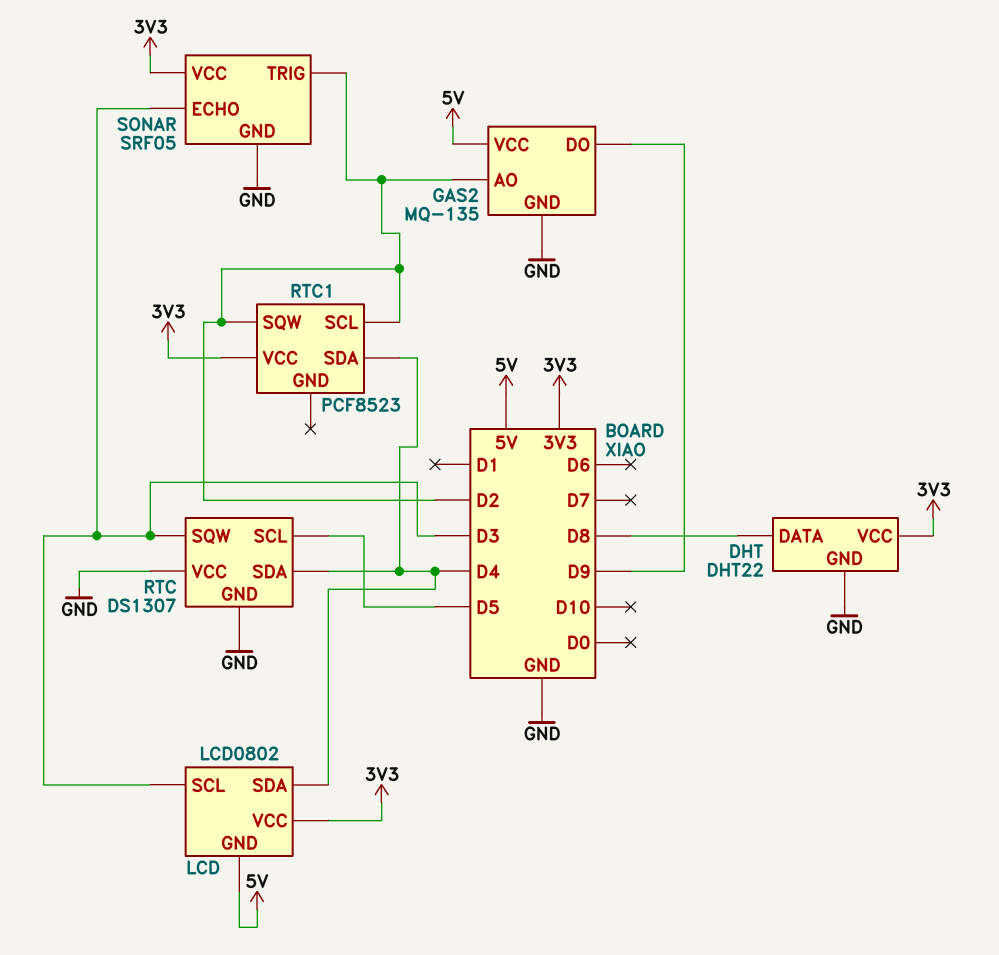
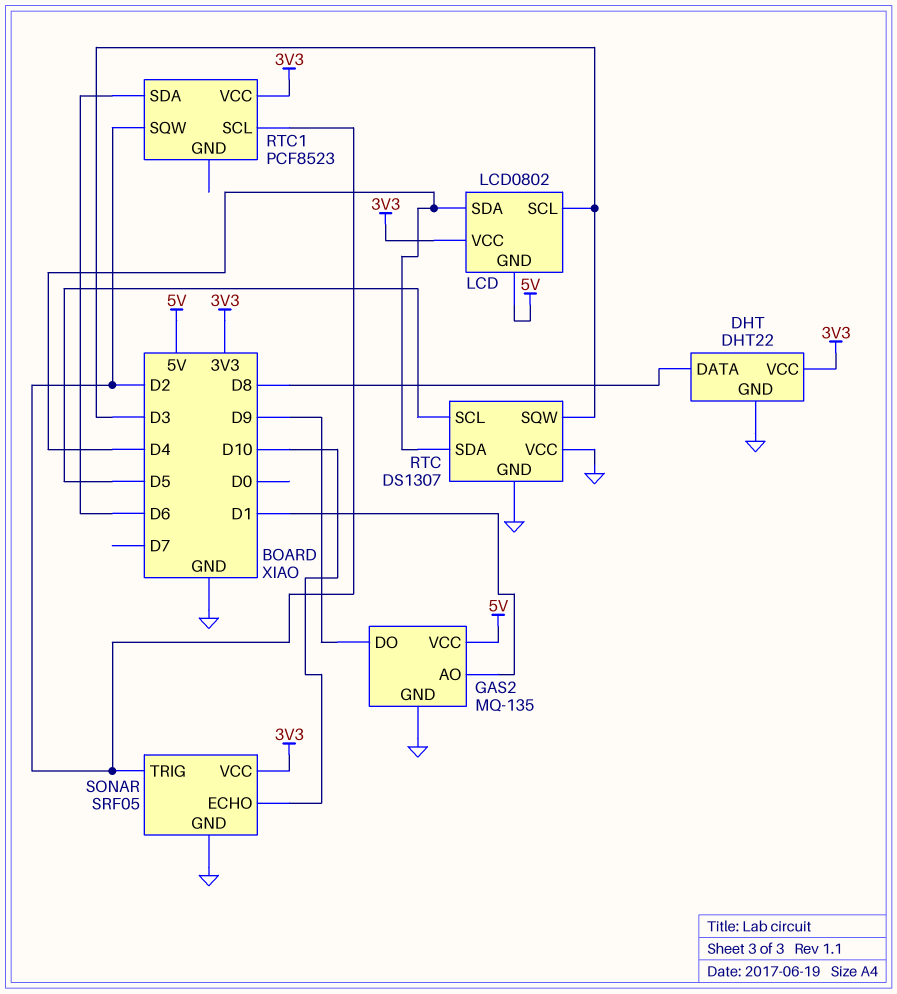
GAS2 pin AO: D2 -> D1
RTC1 pin SDA: D4 -> D6
SONAR pin ECHO: D3 -> D10

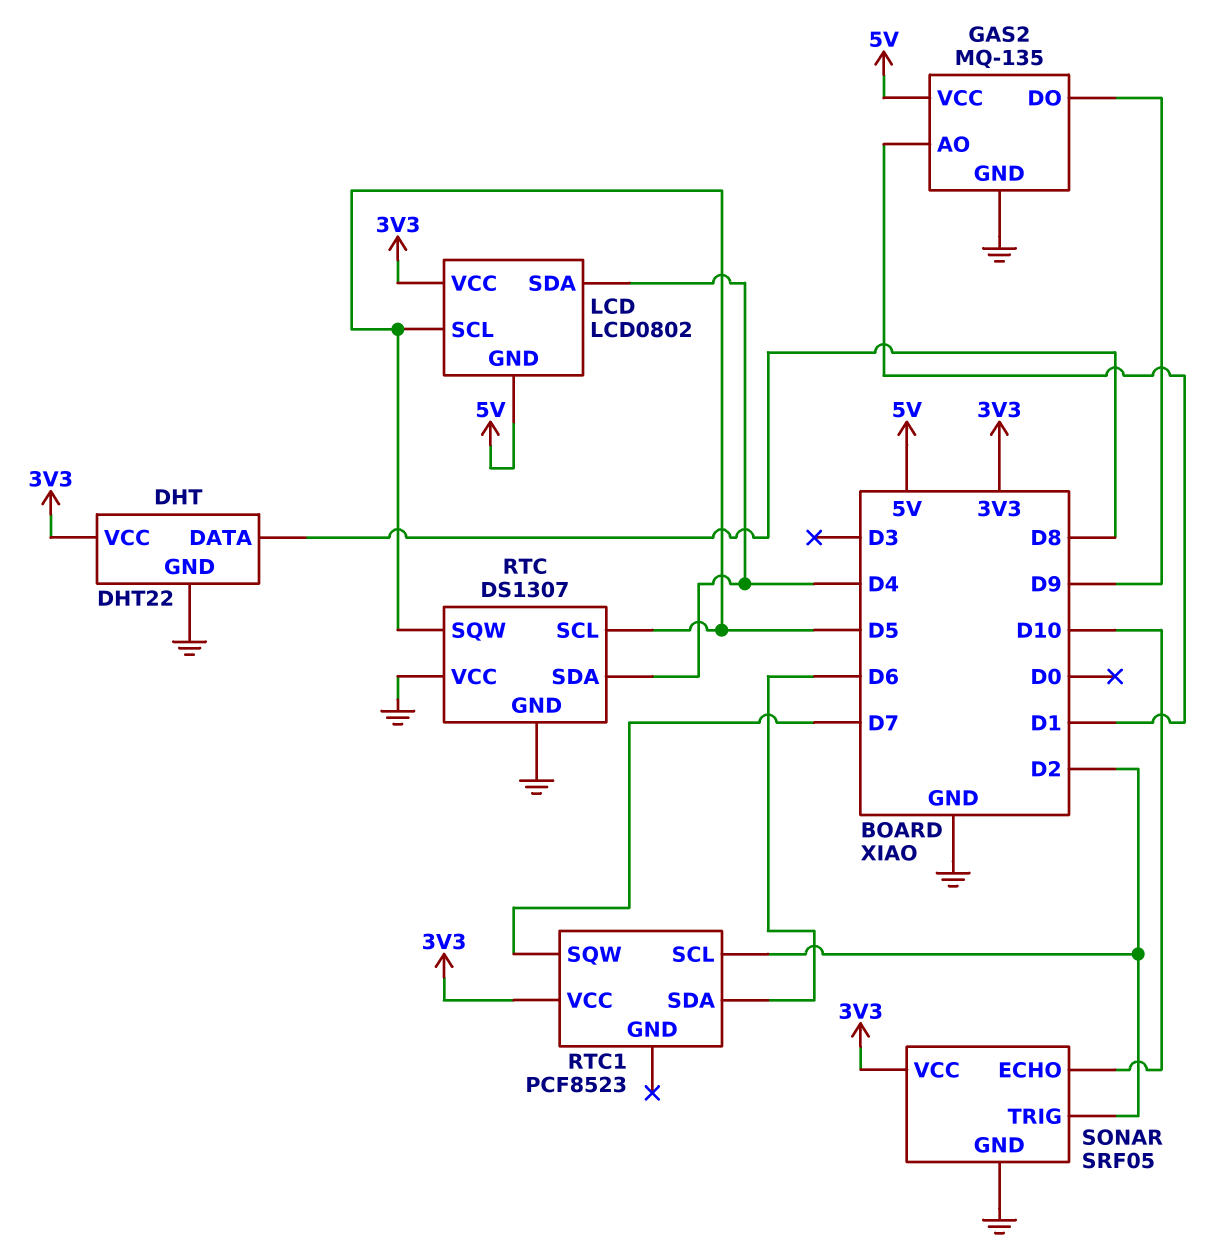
LCD pin SCL: D3 -> D5
RTC pin SQW: D3 -> D5
RTC1 pin SQW: D2 -> D7

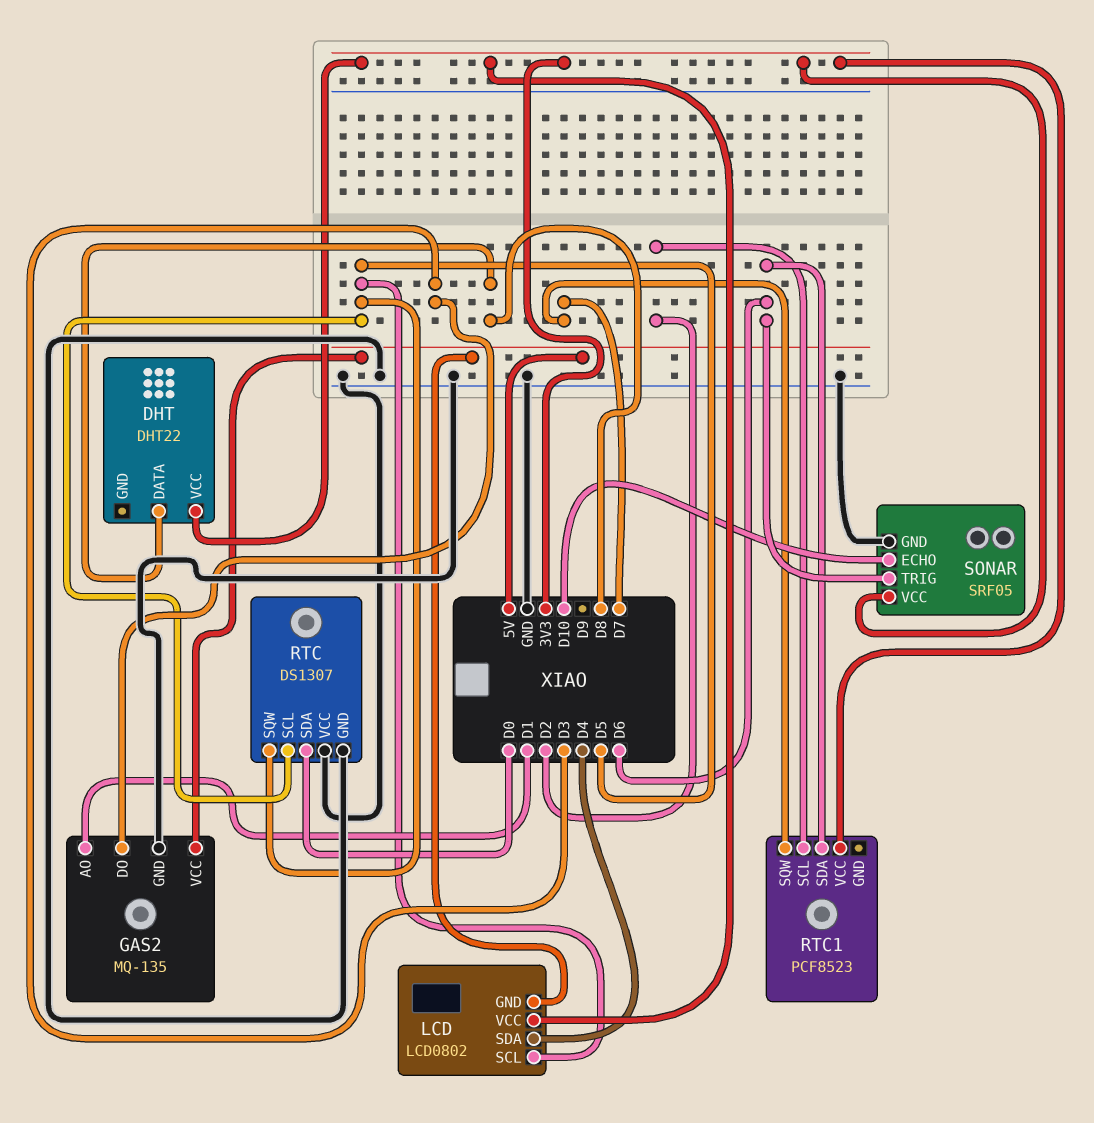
DHT pin GND: GND -> none
GAS2 pin DO: D9 -> D3
RTC pin SDA: D4 -> D0
SONAR pin TRIG: D2 -> D6

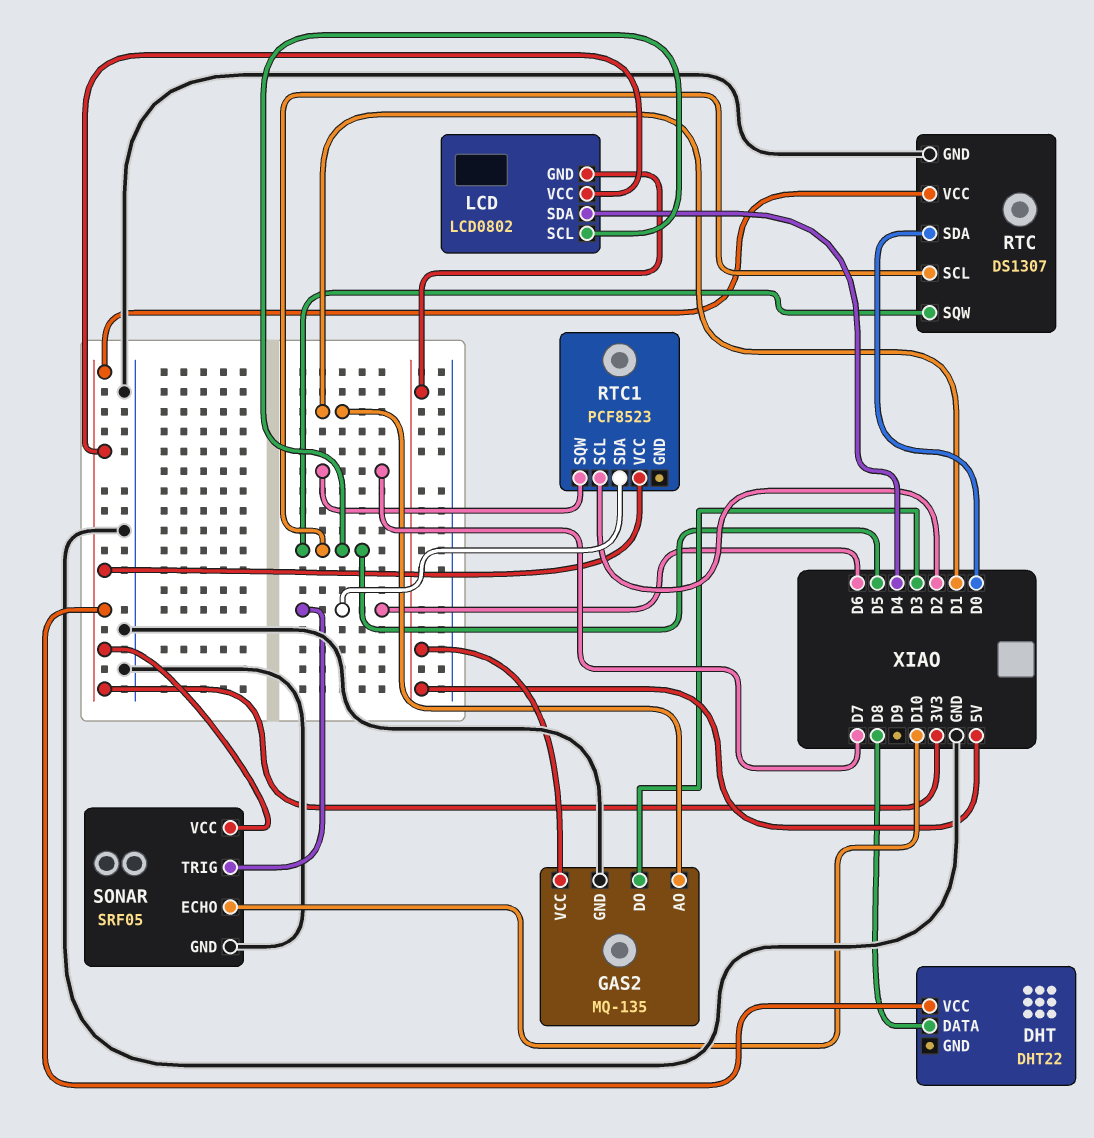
RTC pin VCC: GND -> 3V3

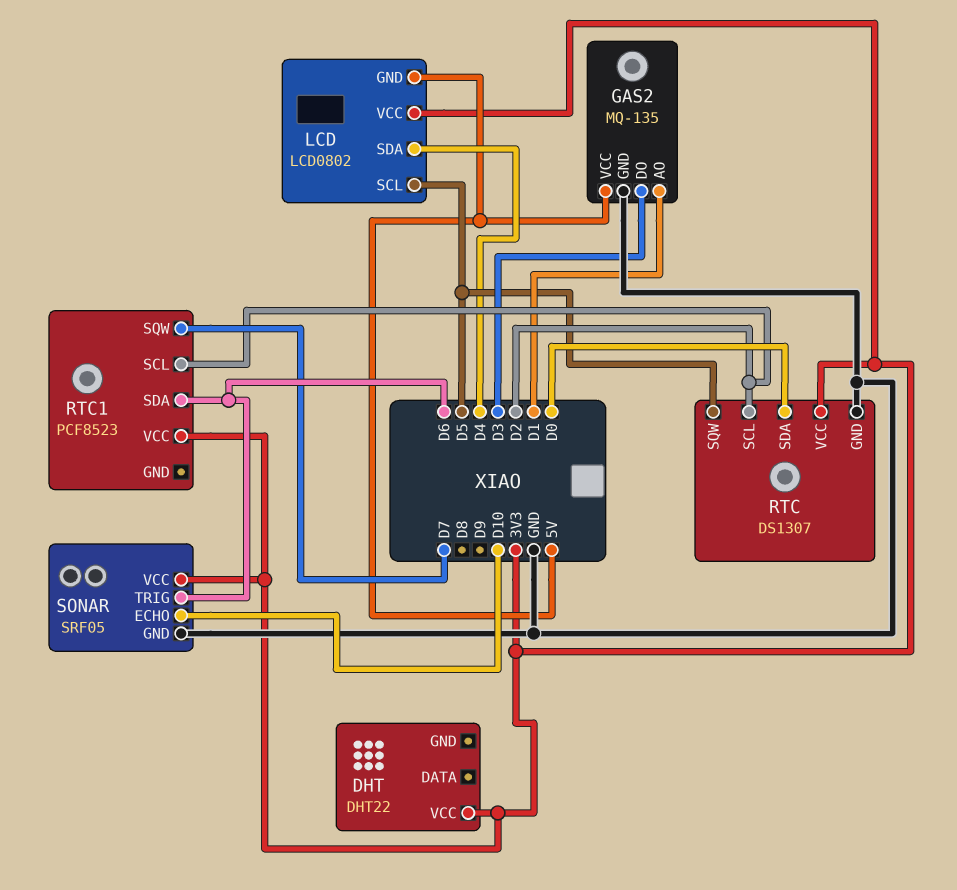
DHT pin DATA: D8 -> none
RTC pin SCL: D5 -> D2

